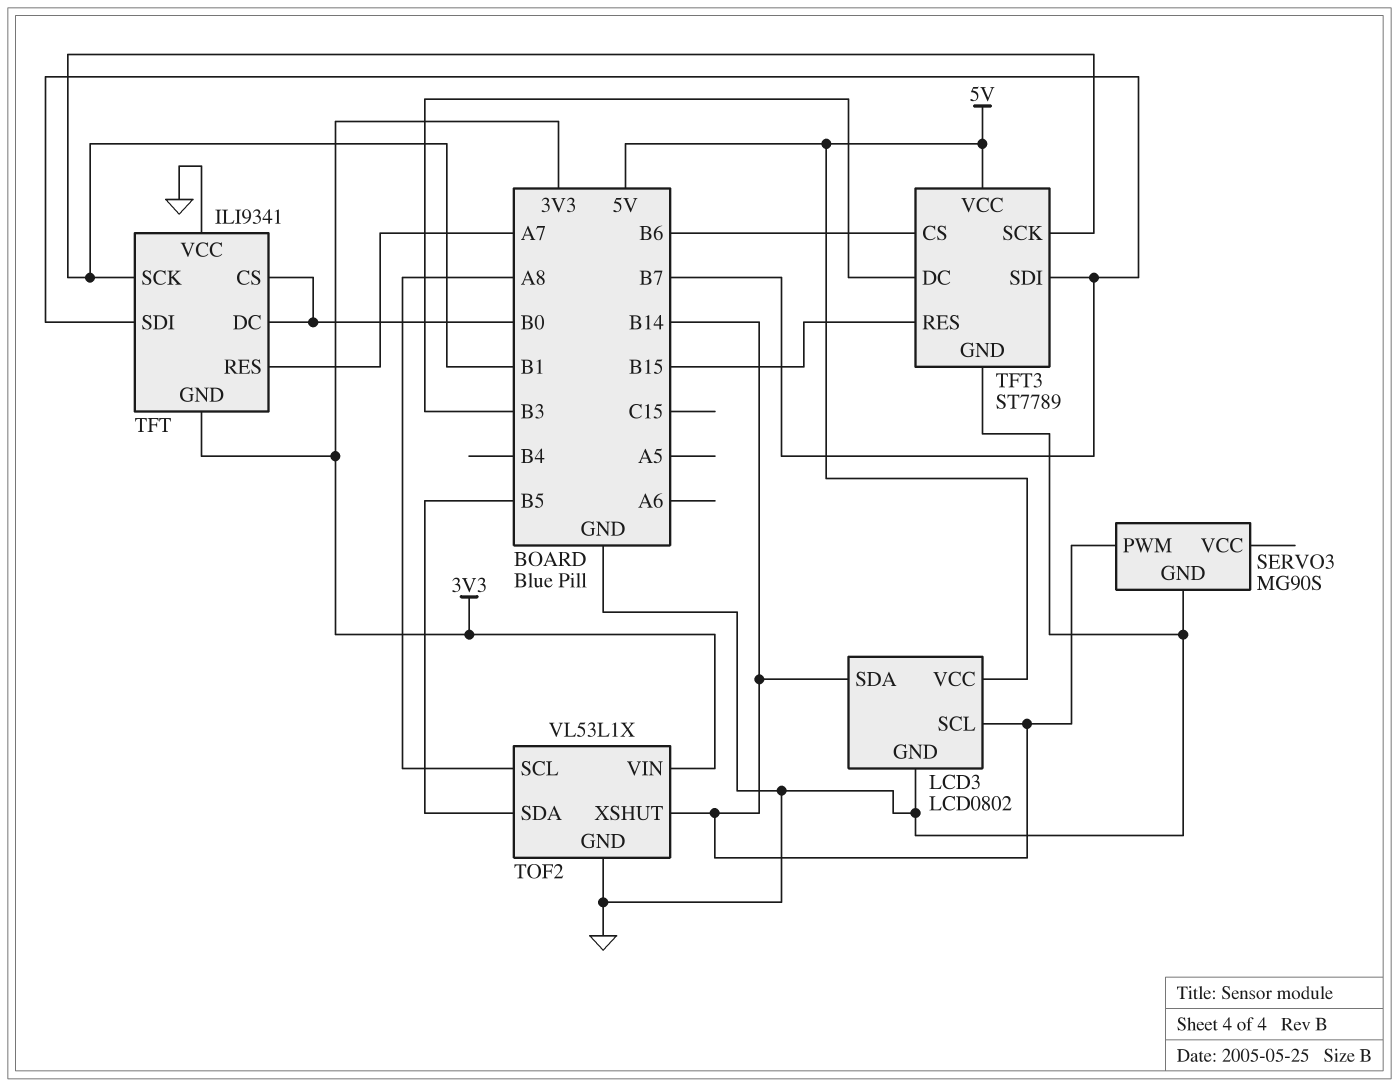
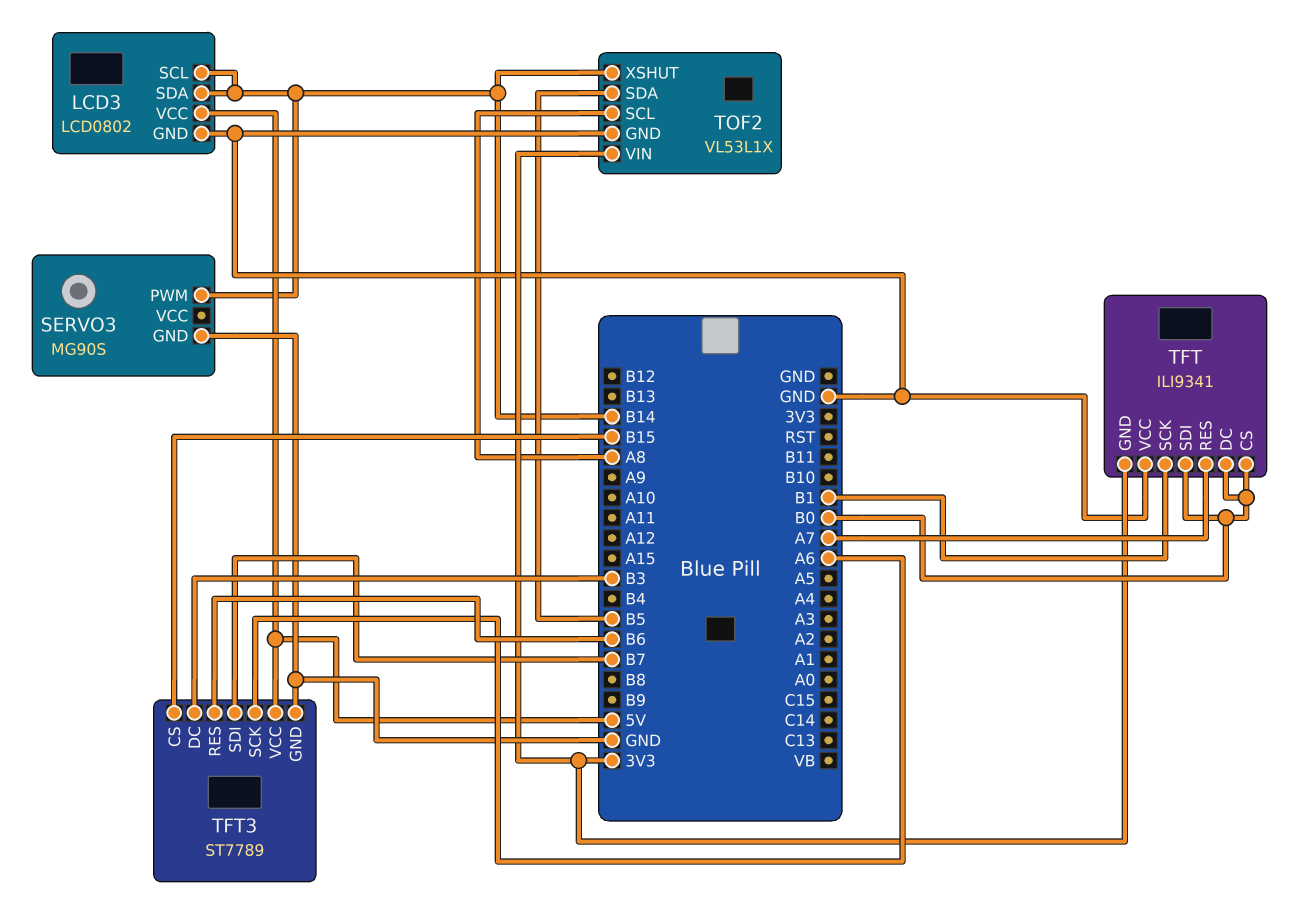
TFT pin SDI: B7 -> B0
TFT3 pin CS: B6 -> B15
TFT3 pin RES: B15 -> B6
TFT3 pin SCK: B1 -> A6

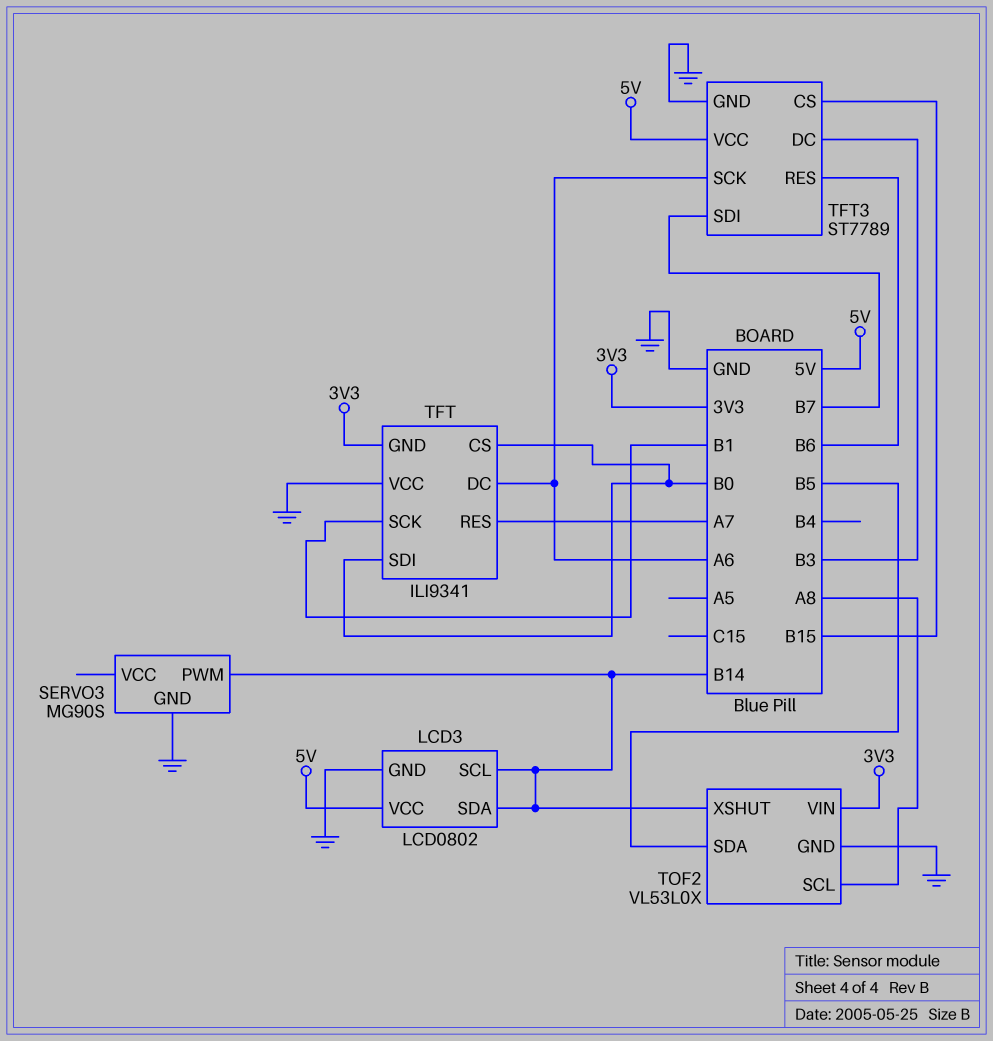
TFT pin DC: B0 -> A6
TOF2: VL53L1X -> VL53L0X

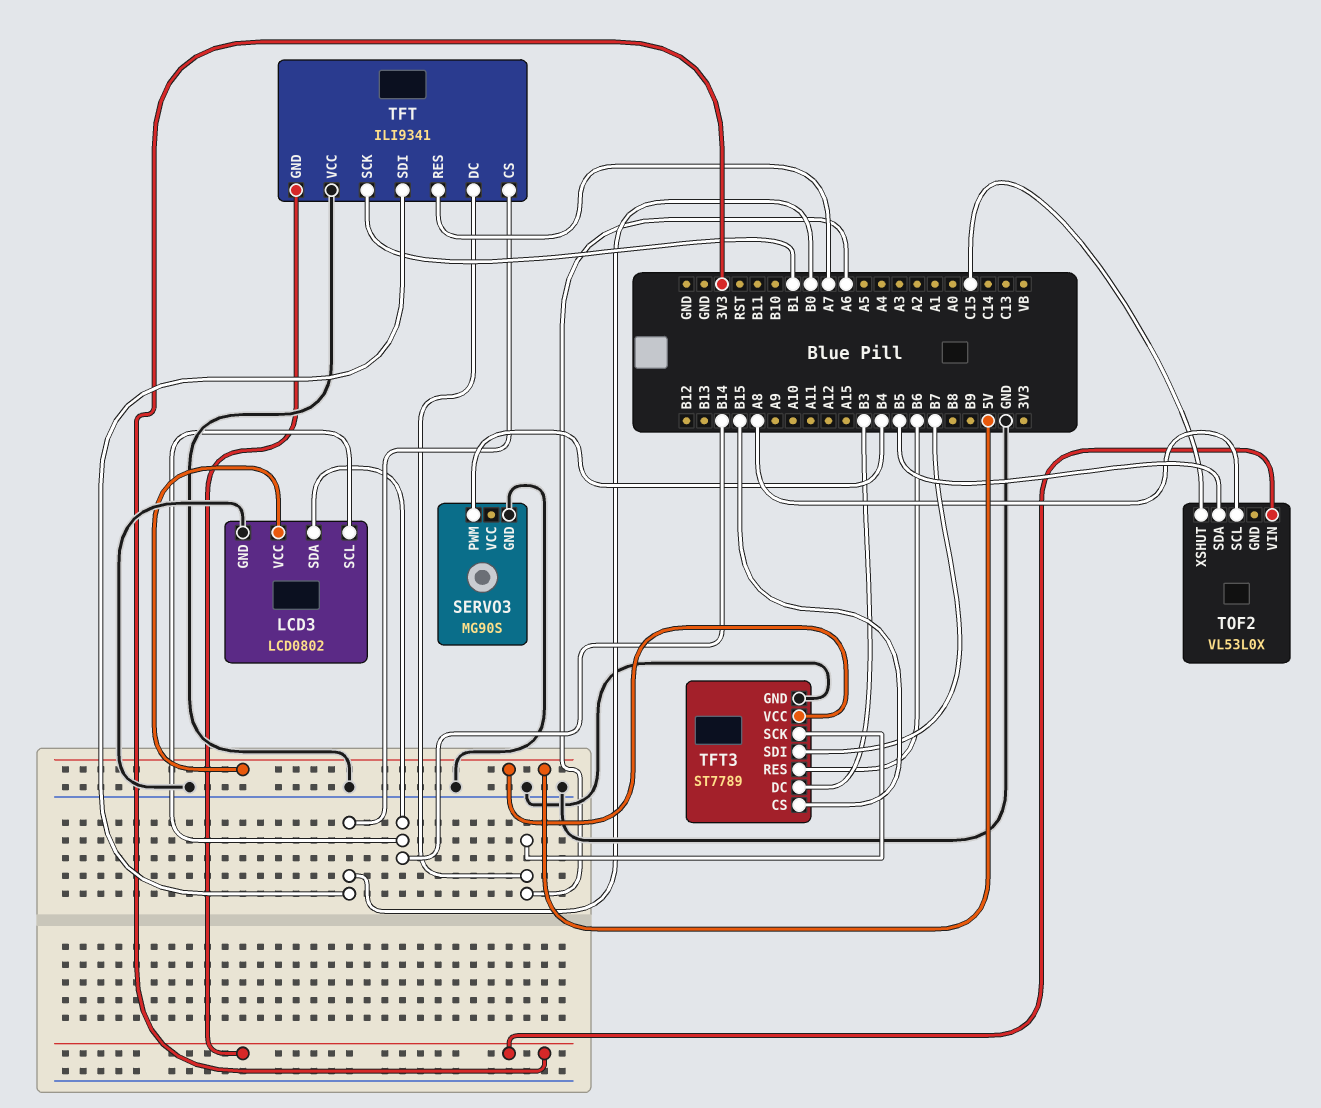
SERVO3 pin PWM: B14 -> B4
TOF2 pin GND: GND -> none
TOF2 pin XSHUT: B14 -> C15

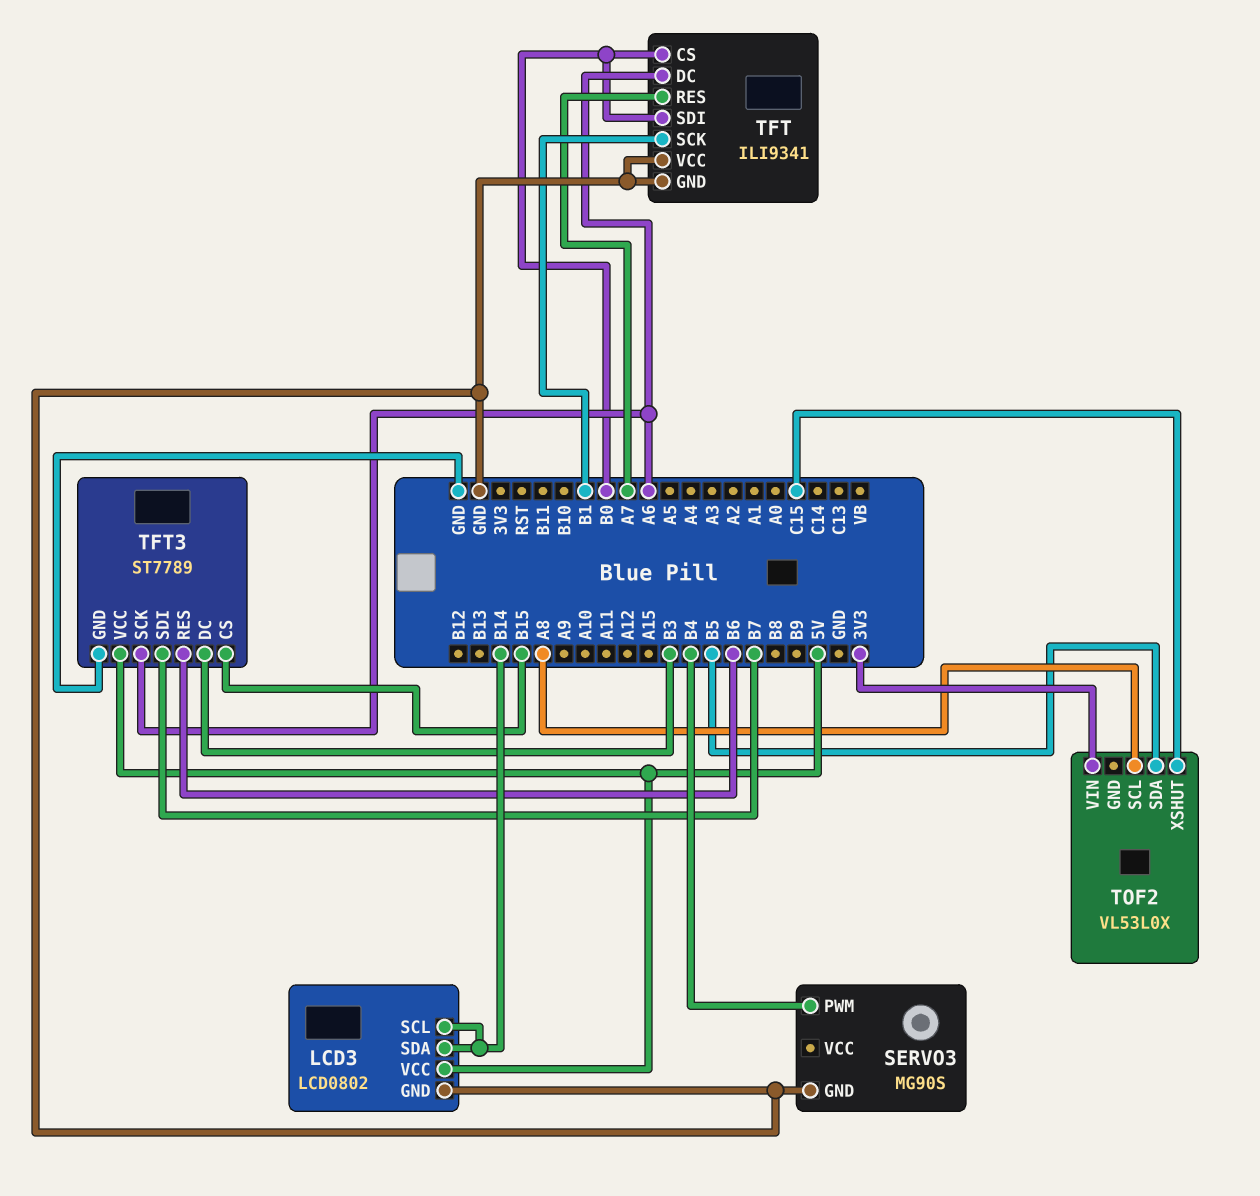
TFT pin GND: 3V3 -> GND

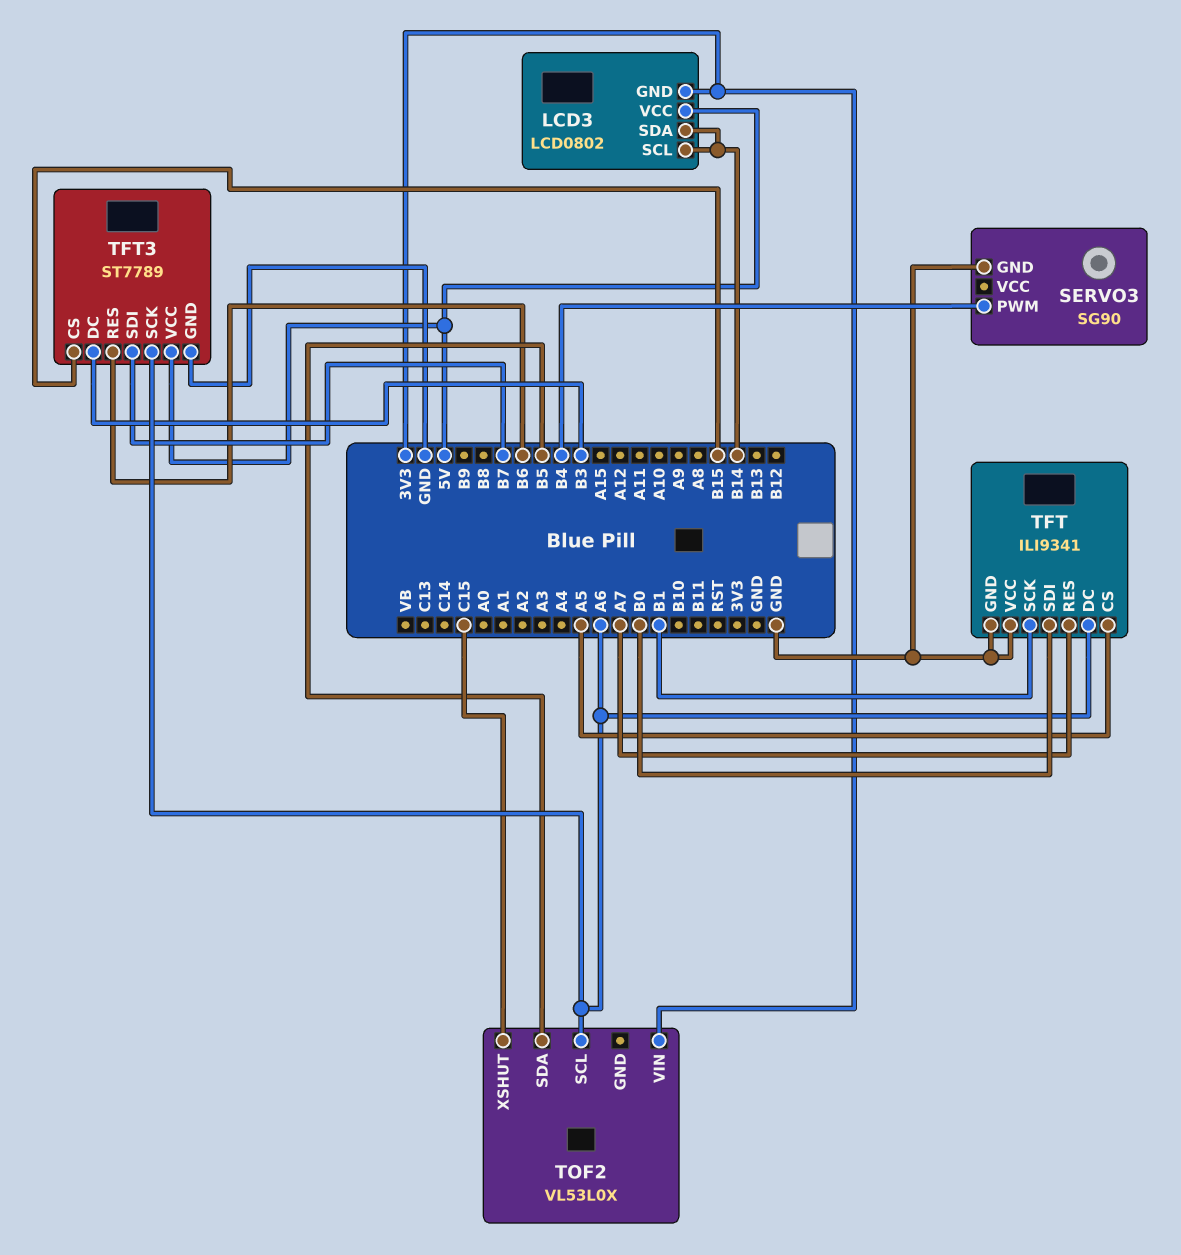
LCD3 pin GND: GND -> 3V3
SERVO3: MG90S -> SG90
TFT pin CS: B0 -> A5
TOF2 pin SCL: A8 -> A6

